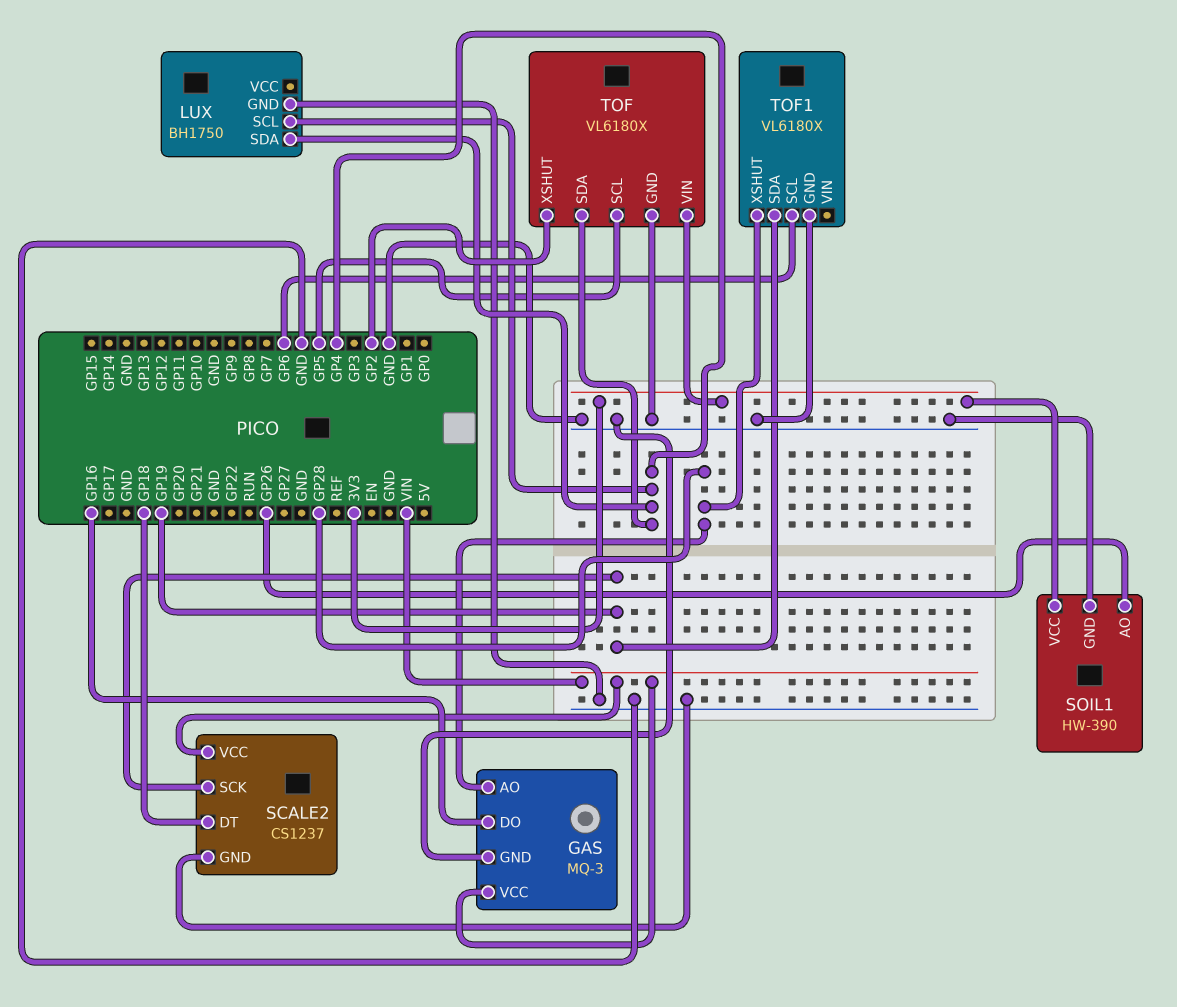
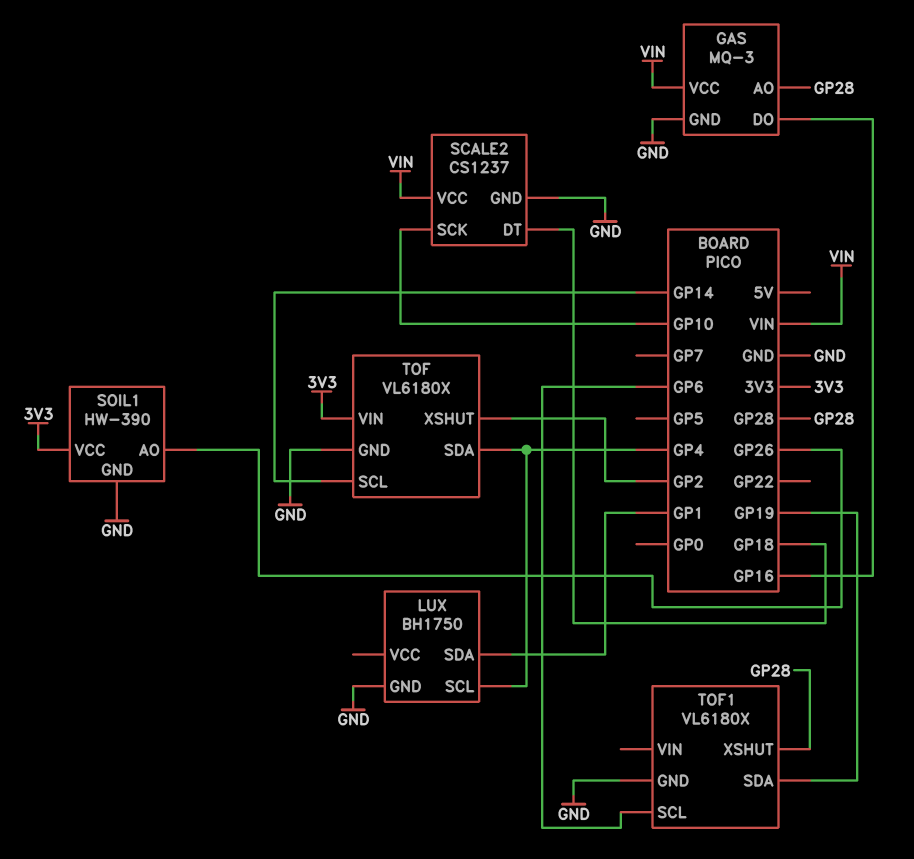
LUX pin SDA: GP4 -> GP1
SCALE2 pin SCK: GP19 -> GP10
TOF pin SCL: GP5 -> GP14

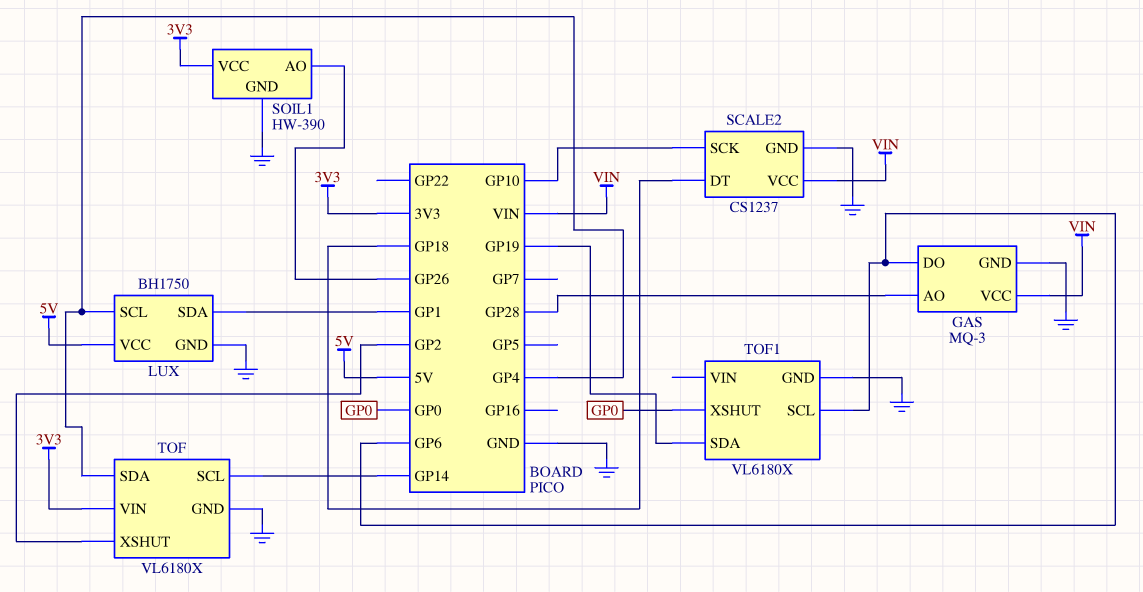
GAS pin DO: GP16 -> GP6
LUX pin VCC: none -> 5V
TOF1 pin XSHUT: GP28 -> GP0

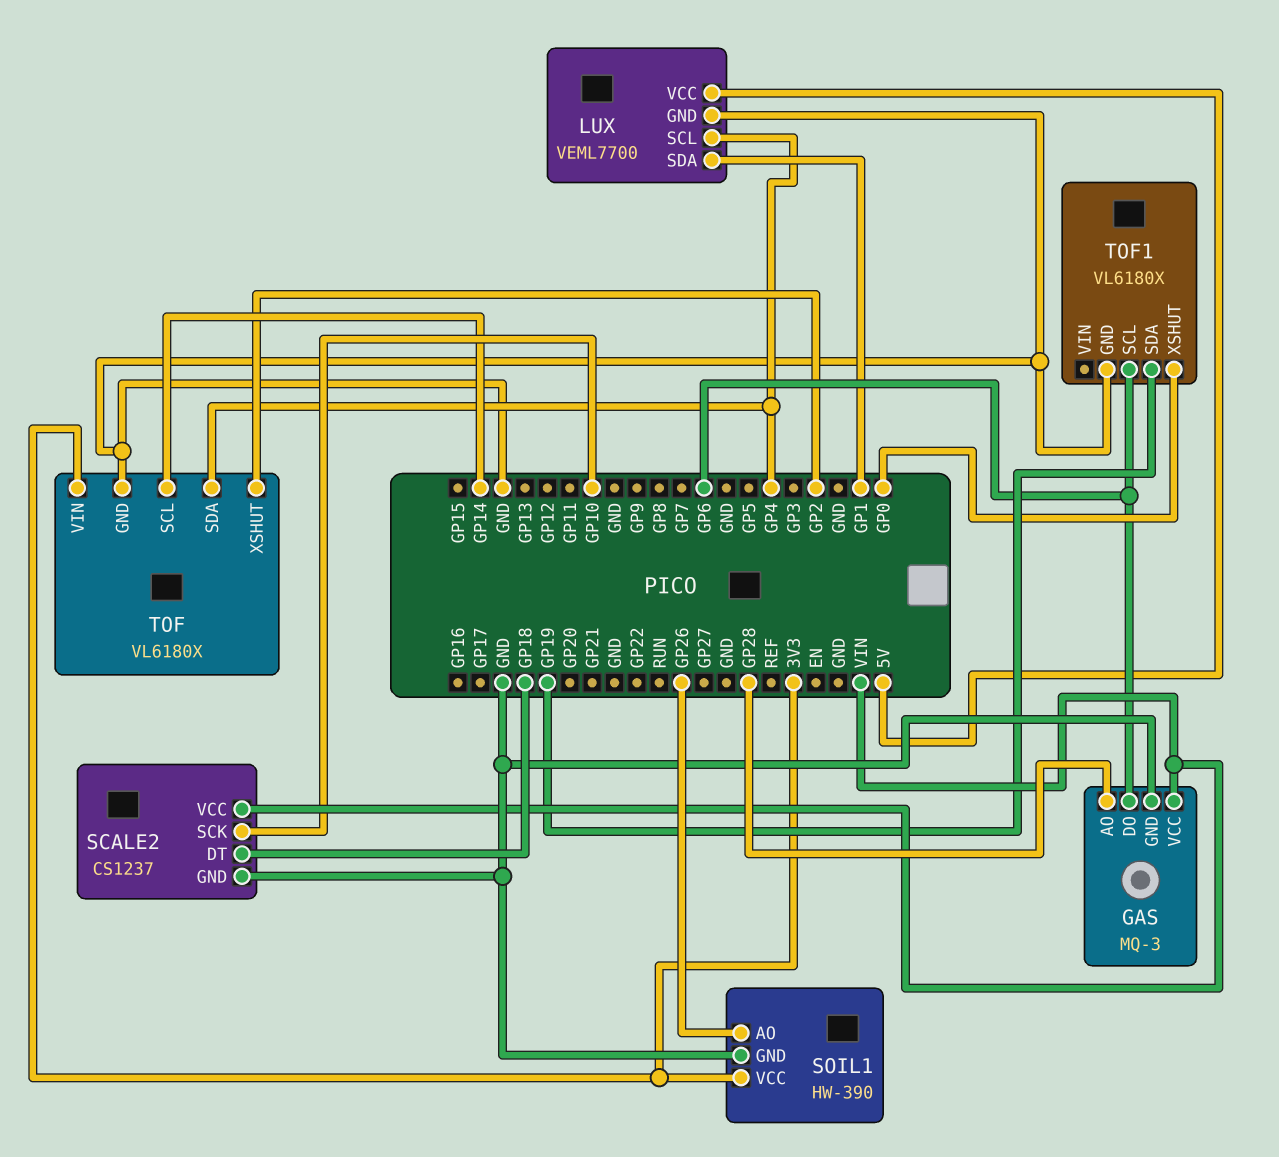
LUX: BH1750 -> VEML7700

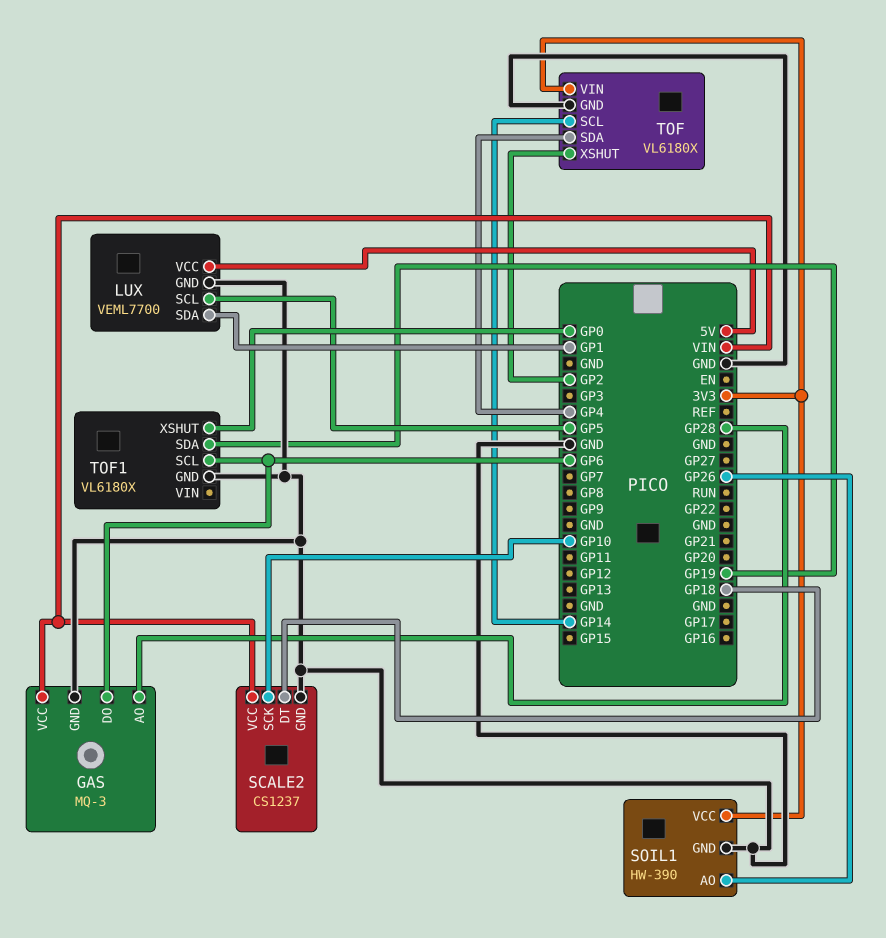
LUX pin SCL: GP4 -> GP5

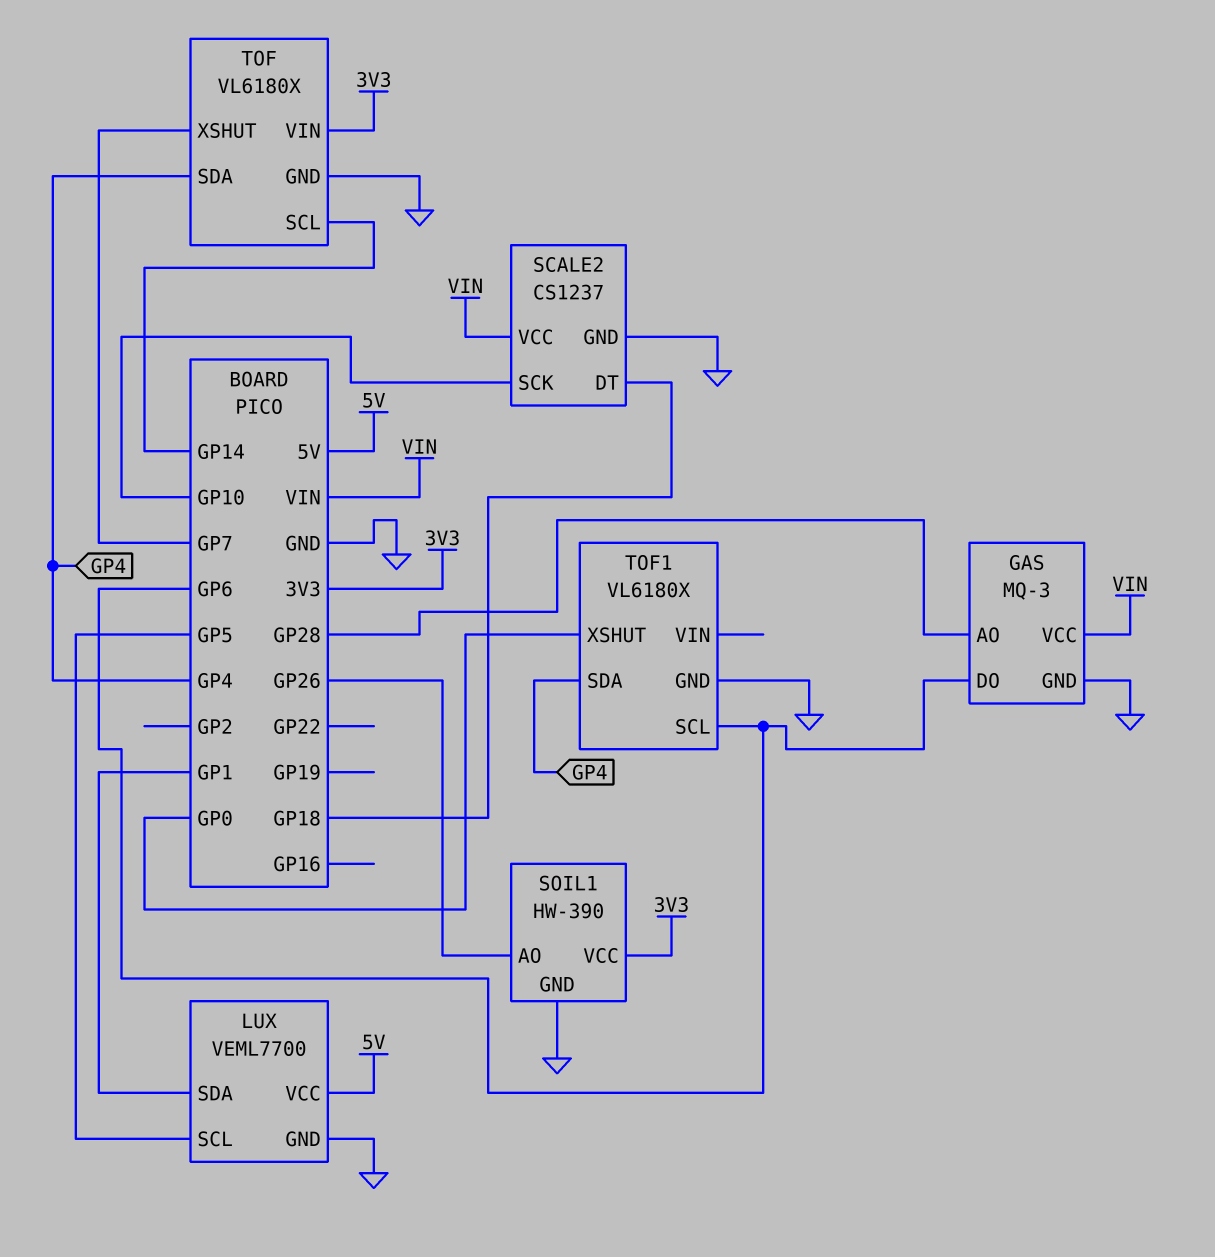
TOF pin XSHUT: GP2 -> GP7
TOF1 pin SDA: GP19 -> GP4

